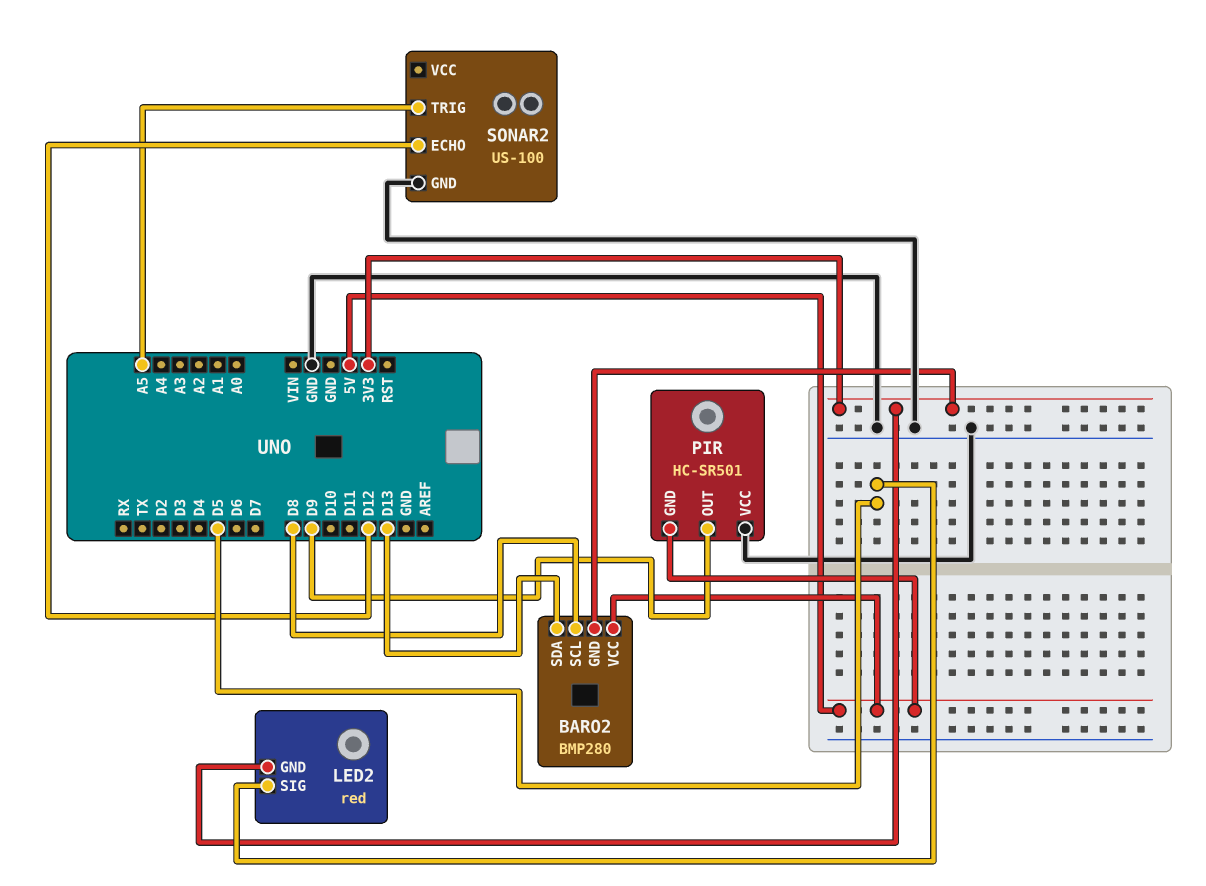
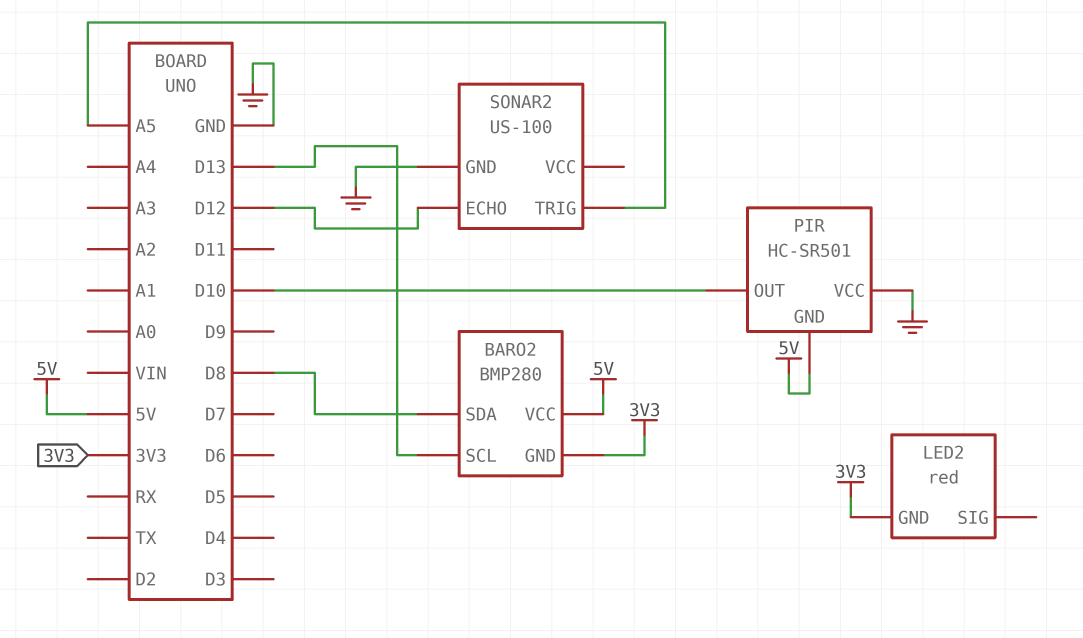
BARO2 pin SCL: D8 -> D13
BARO2 pin SDA: D13 -> D8
LED2 pin SIG: D5 -> none
PIR pin OUT: D9 -> D10

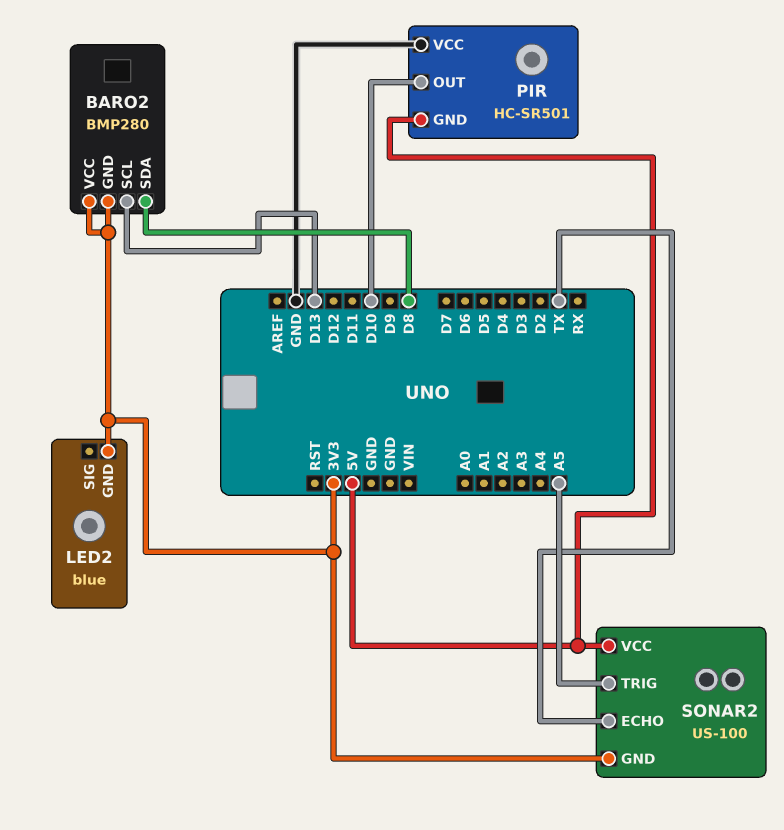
BARO2 pin VCC: 5V -> 3V3
LED2: red -> blue
SONAR2 pin ECHO: D12 -> TX
SONAR2 pin GND: GND -> 3V3
SONAR2 pin VCC: none -> 5V

